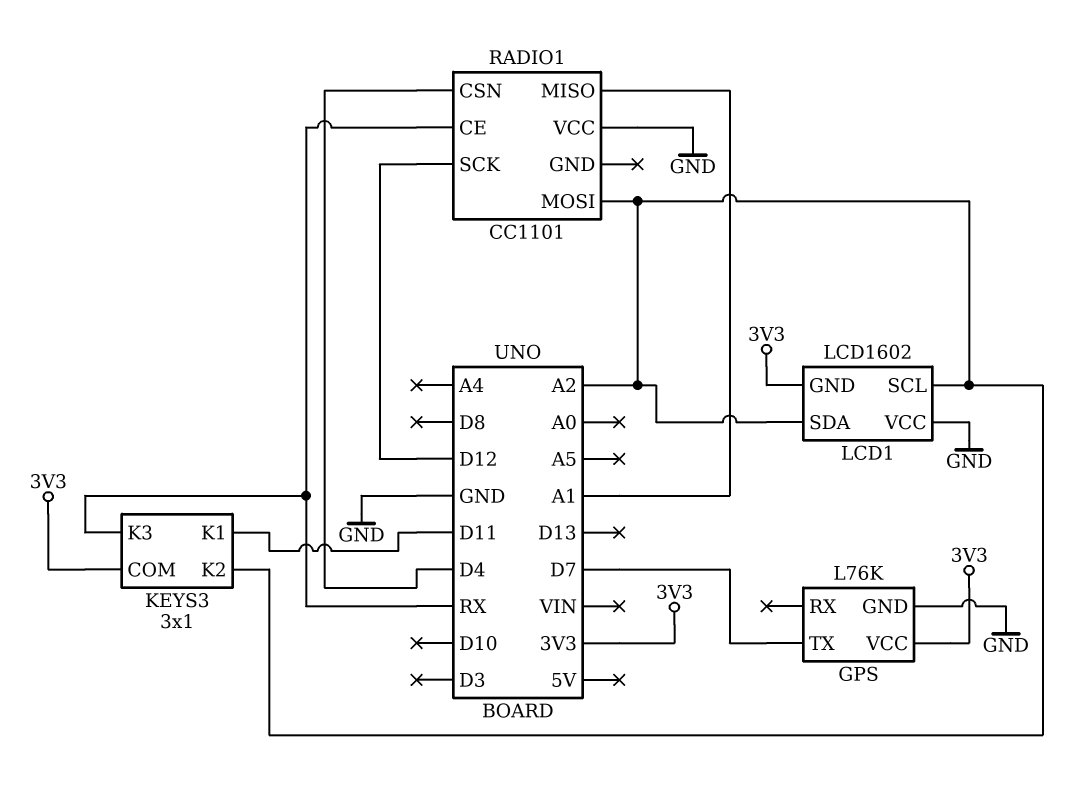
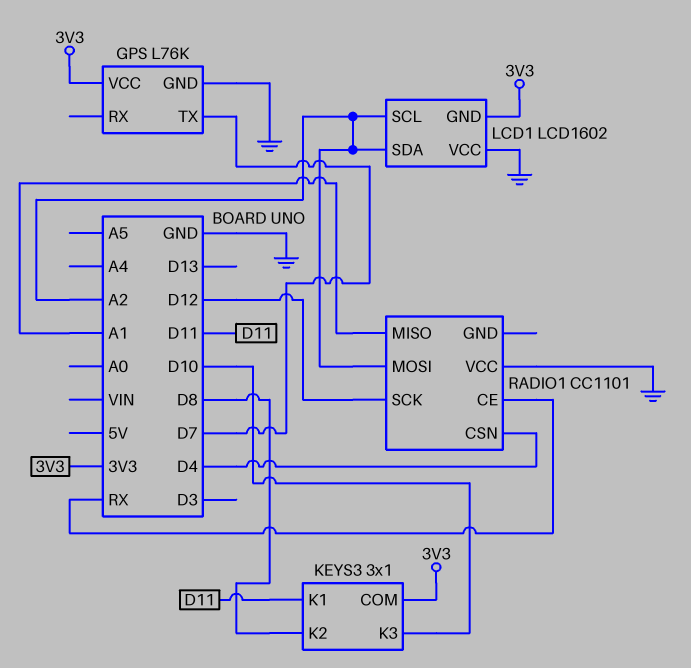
KEYS3 pin K2: A2 -> D8
KEYS3 pin K3: RX -> D10

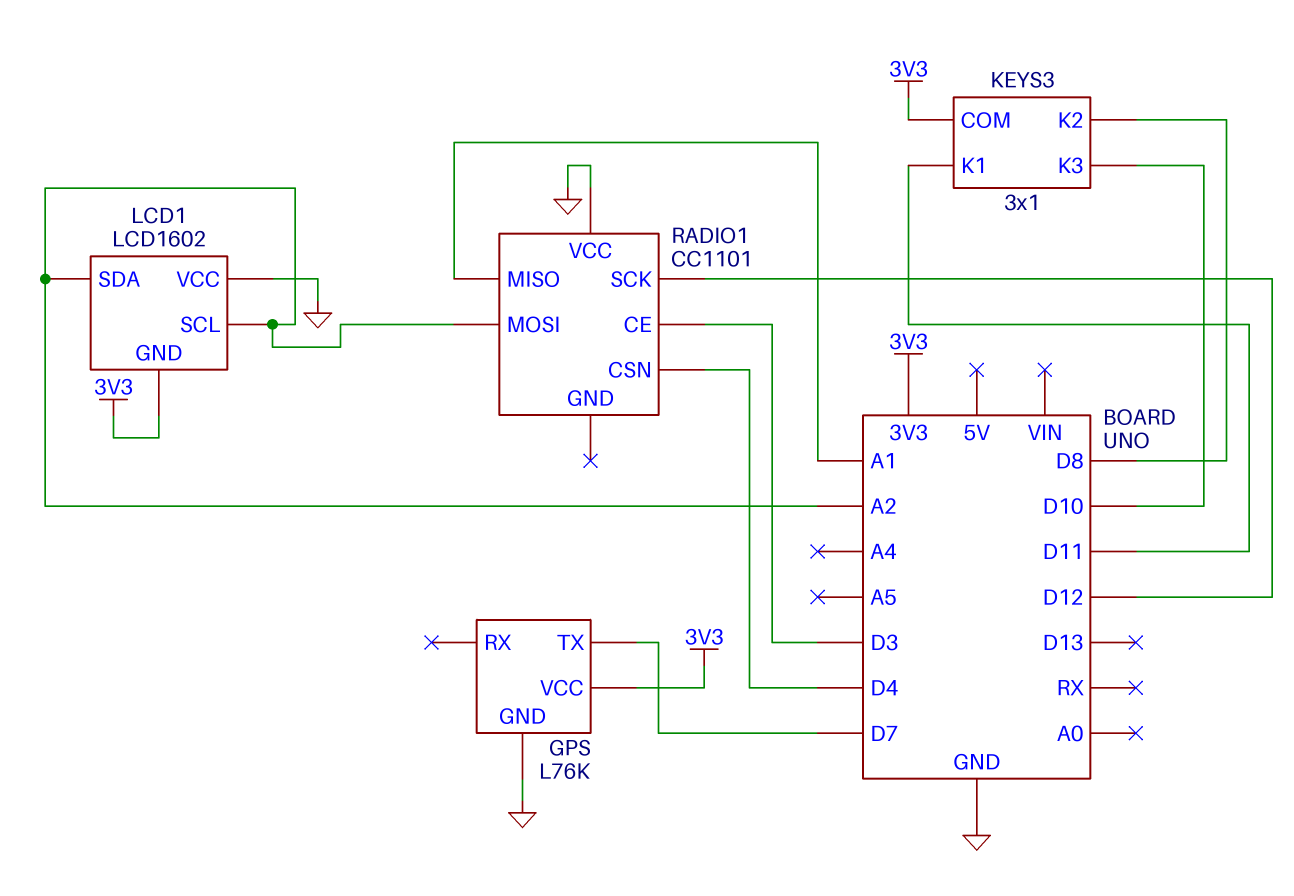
RADIO1 pin CE: RX -> D3

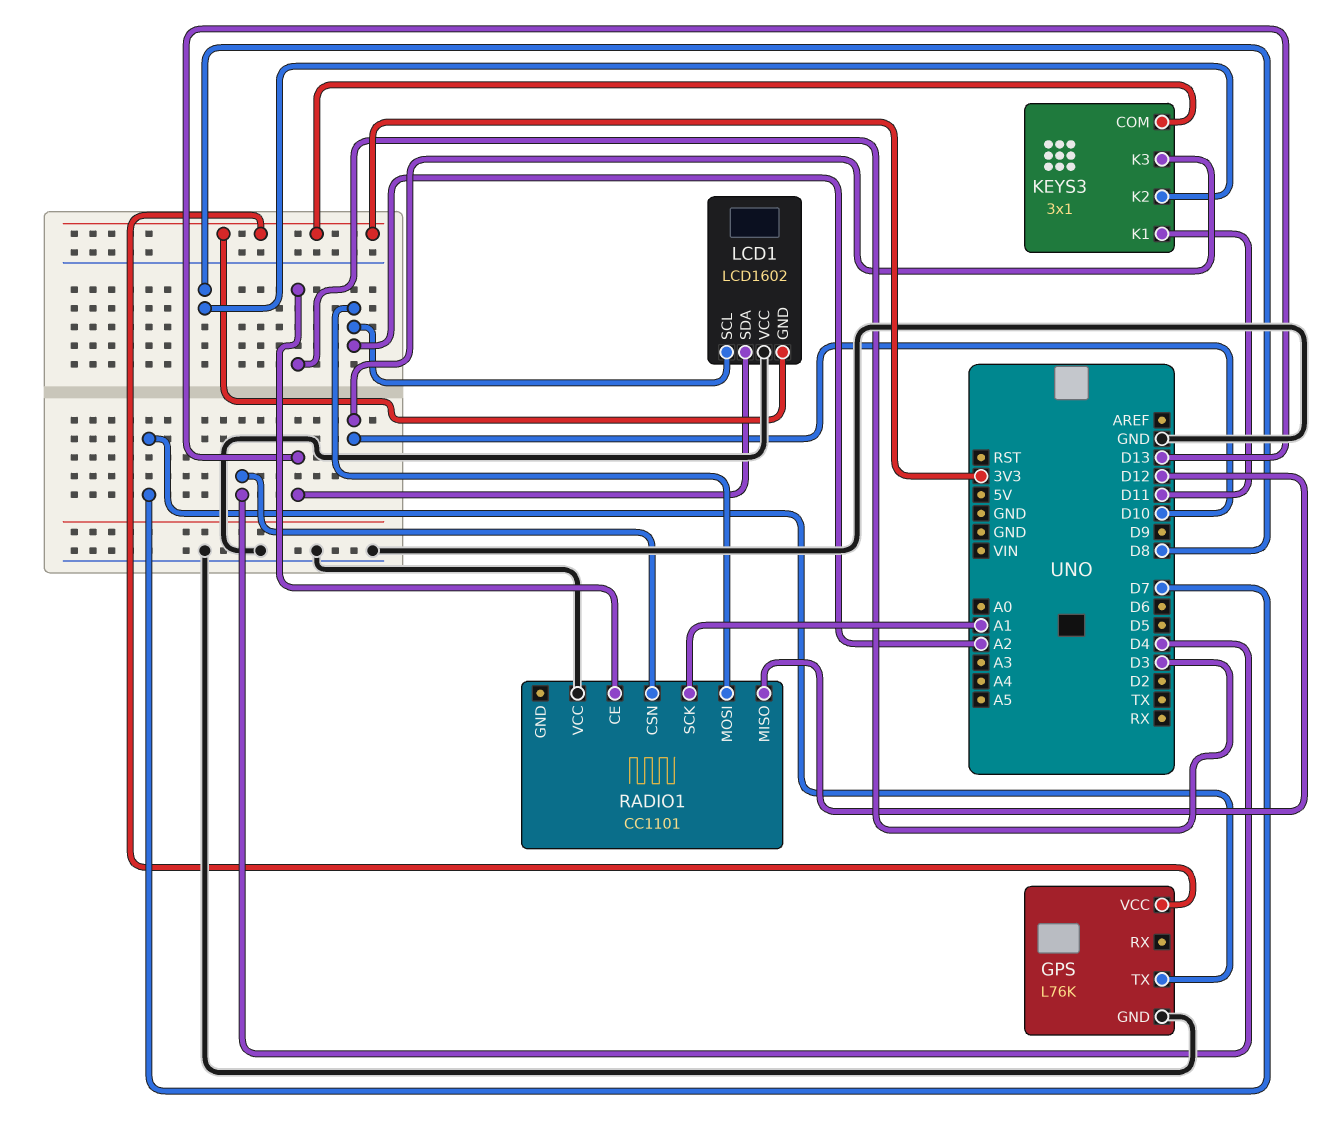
LCD1 pin SDA: A2 -> D13
RADIO1 pin MISO: A1 -> D12
RADIO1 pin SCK: D12 -> A1

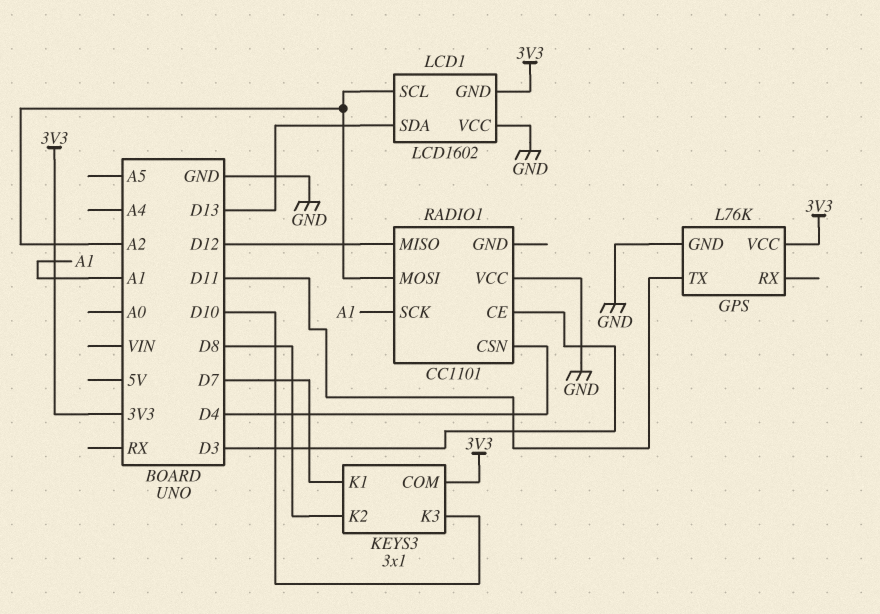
GPS pin TX: D7 -> D11
KEYS3 pin K1: D11 -> D7

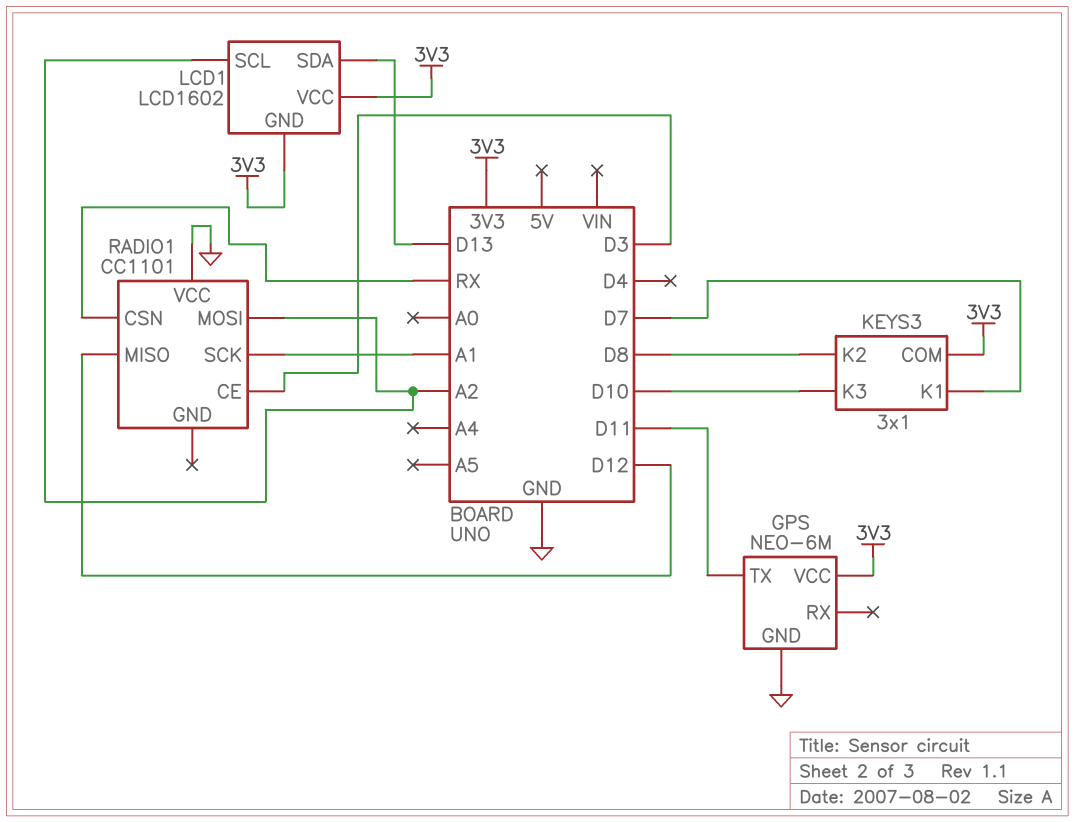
GPS: L76K -> NEO-6M
LCD1 pin VCC: GND -> 3V3
RADIO1 pin CSN: D4 -> RX

